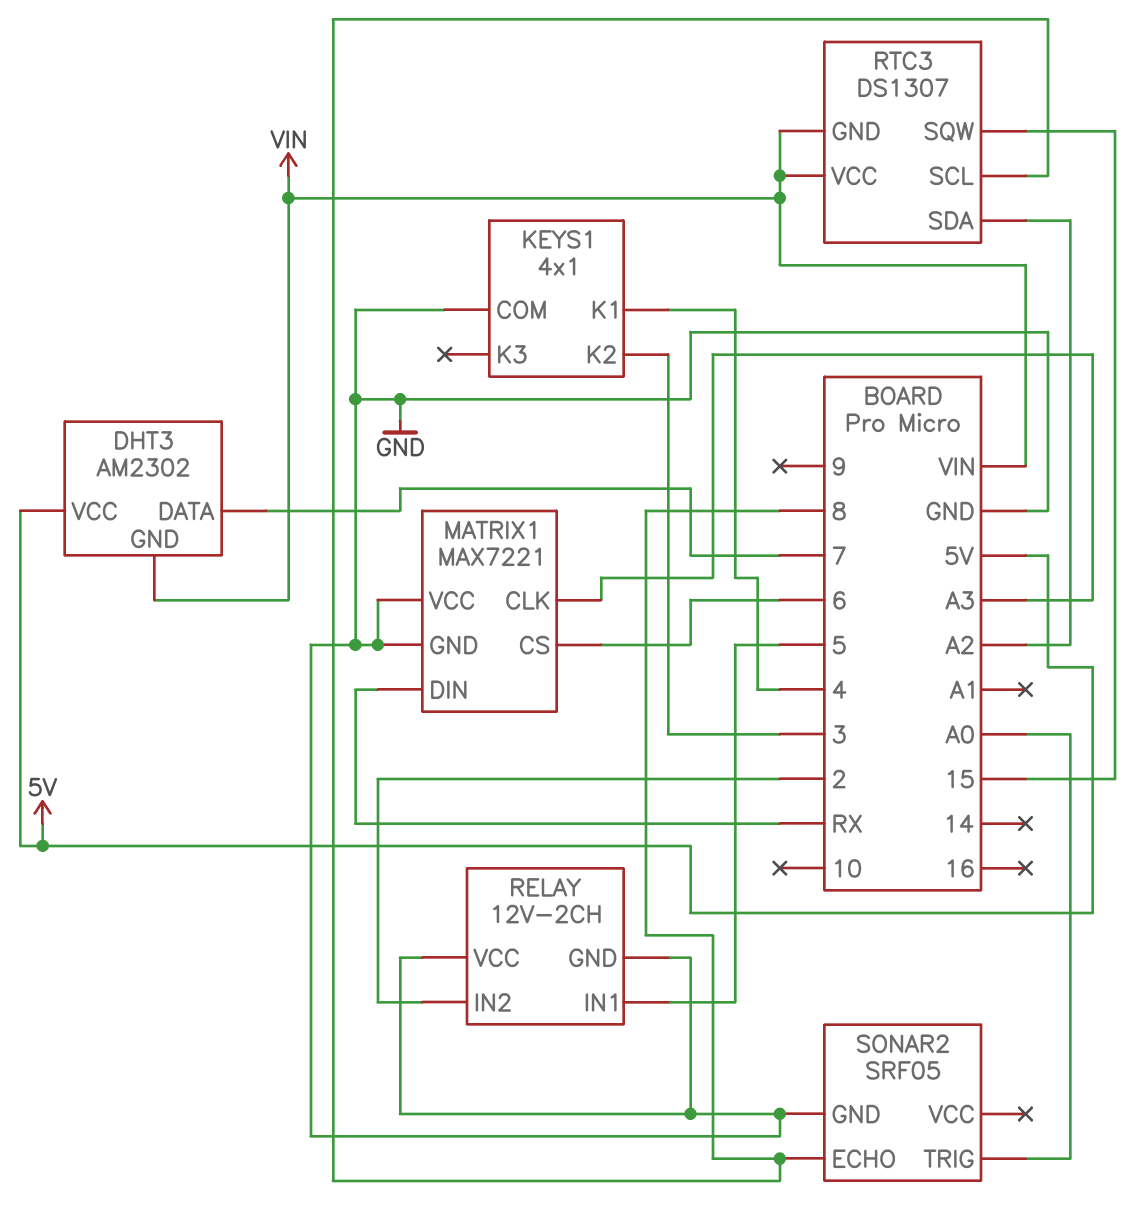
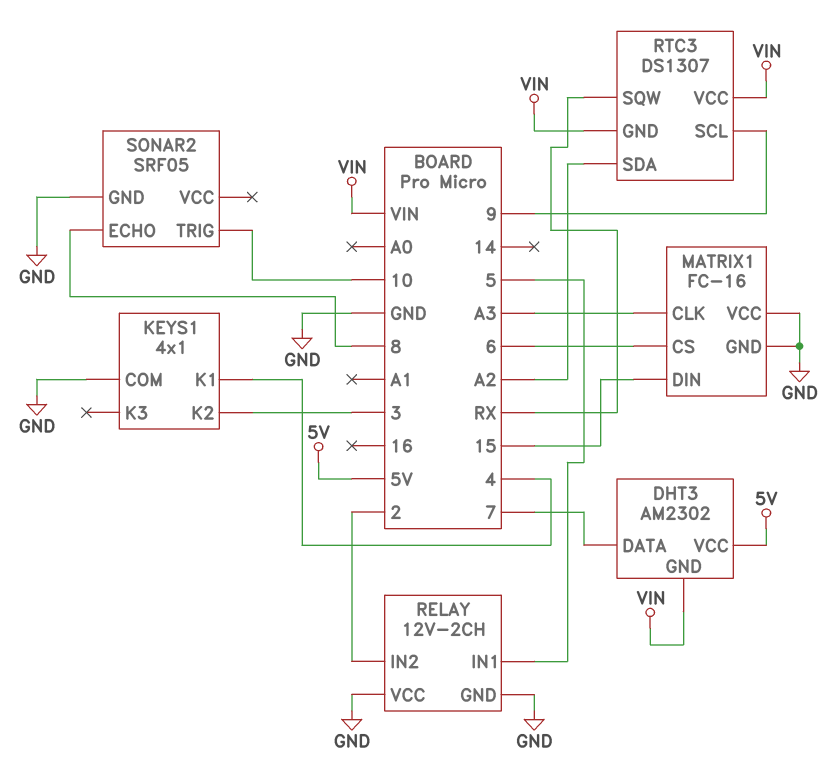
MATRIX1: MAX7221 -> FC-16
MATRIX1 pin DIN: RX -> 15
RTC3 pin SCL: 8 -> 9
RTC3 pin SQW: 15 -> RX
SONAR2 pin TRIG: A0 -> 10

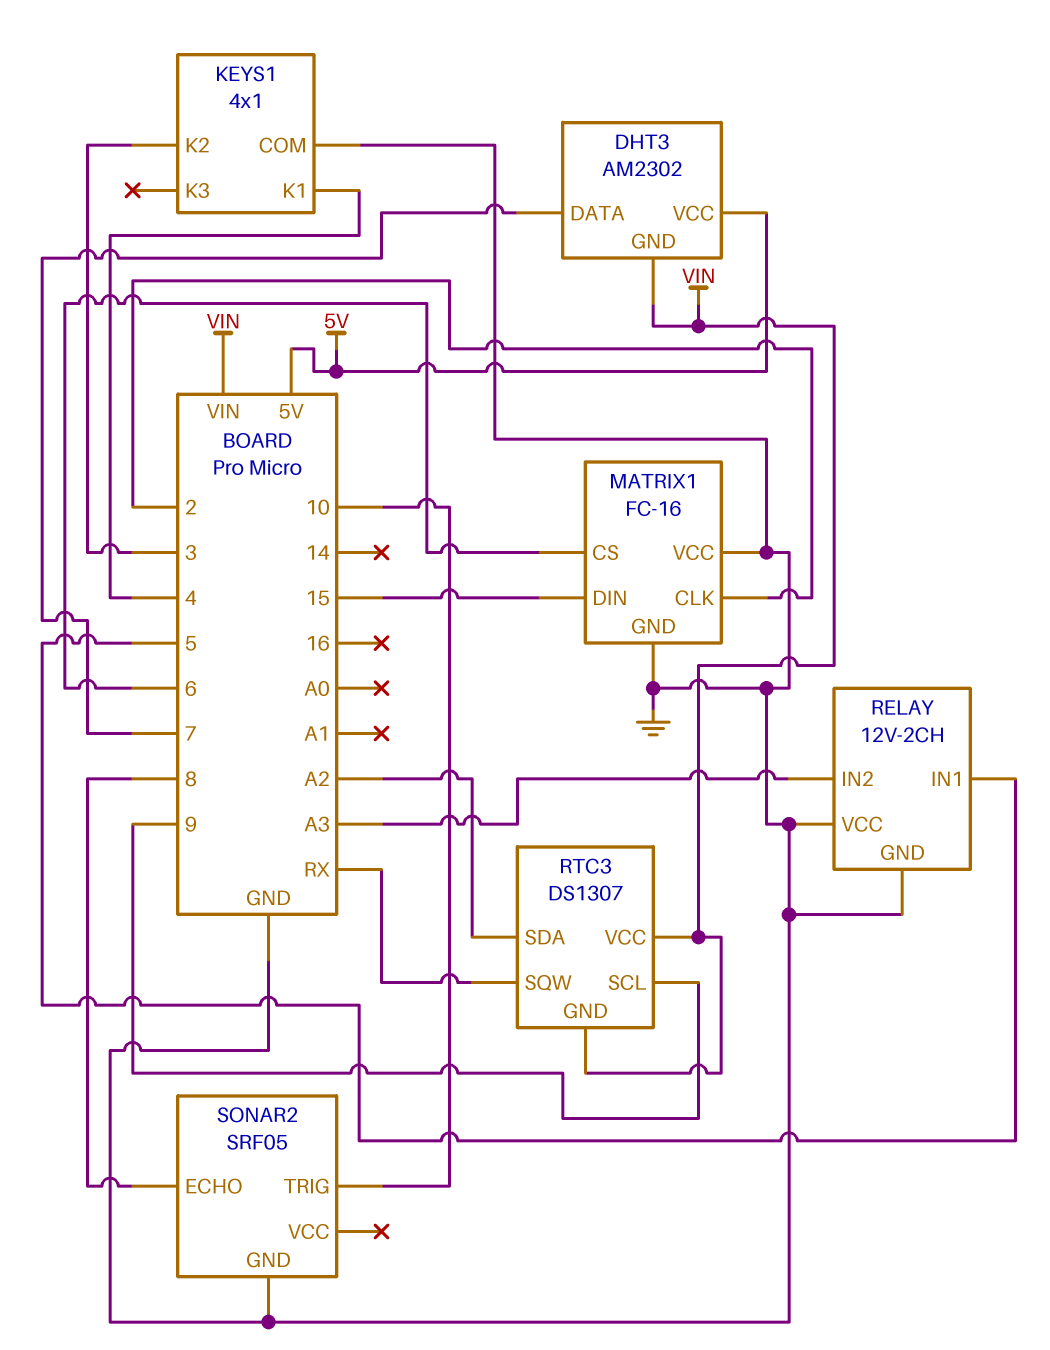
MATRIX1 pin CLK: A3 -> 2
RELAY pin IN2: 2 -> A3

